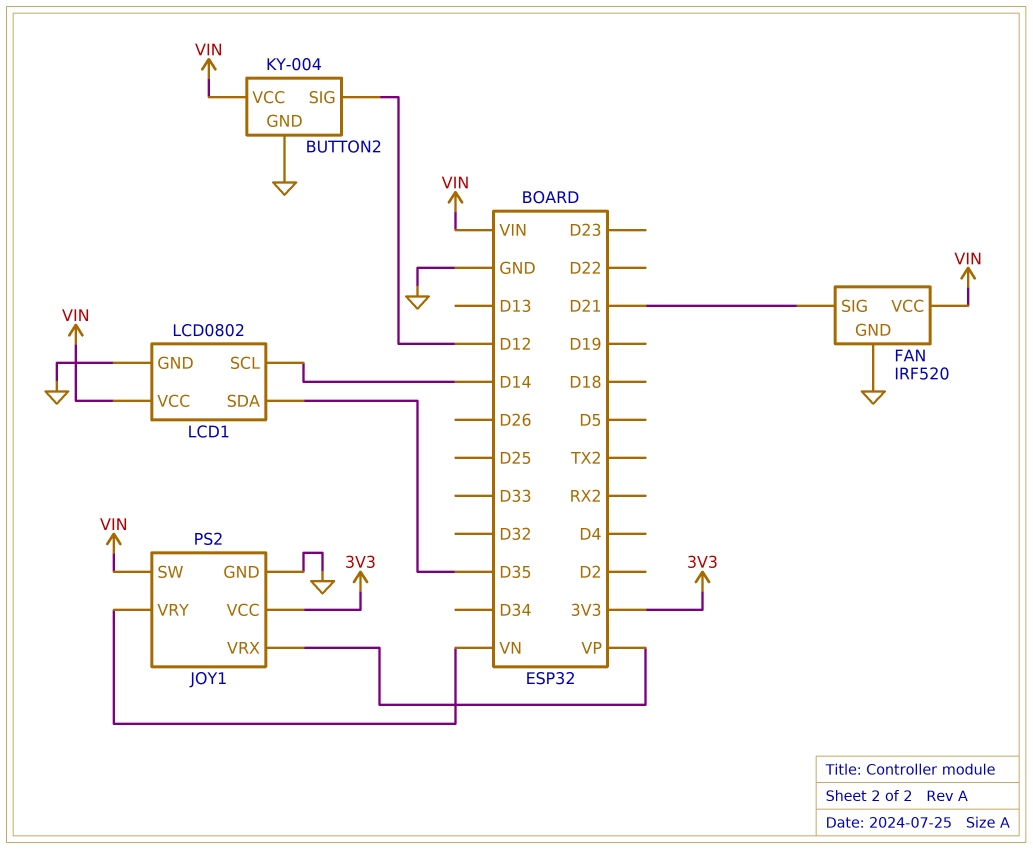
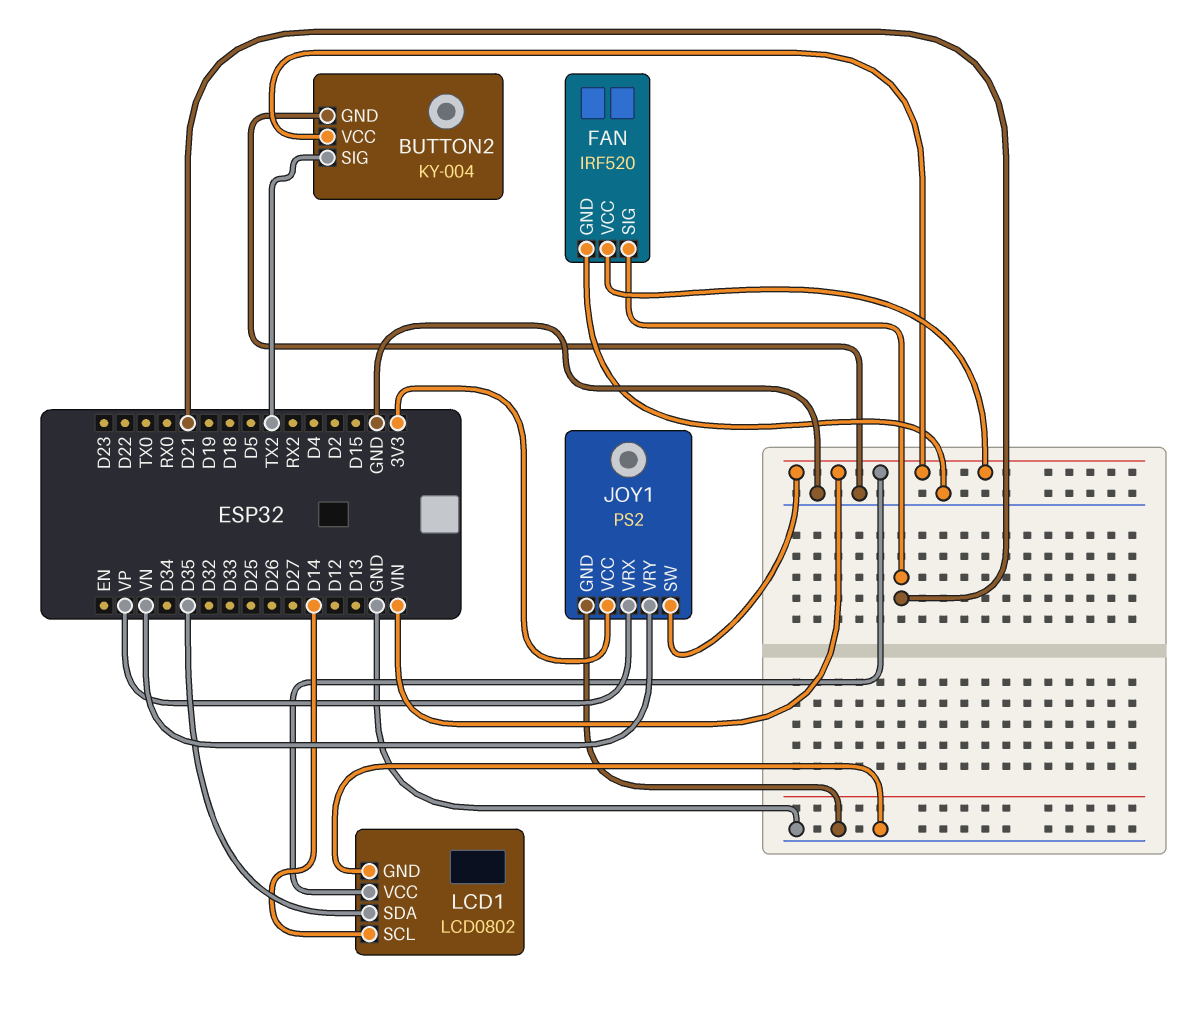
BUTTON2 pin SIG: D12 -> TX2

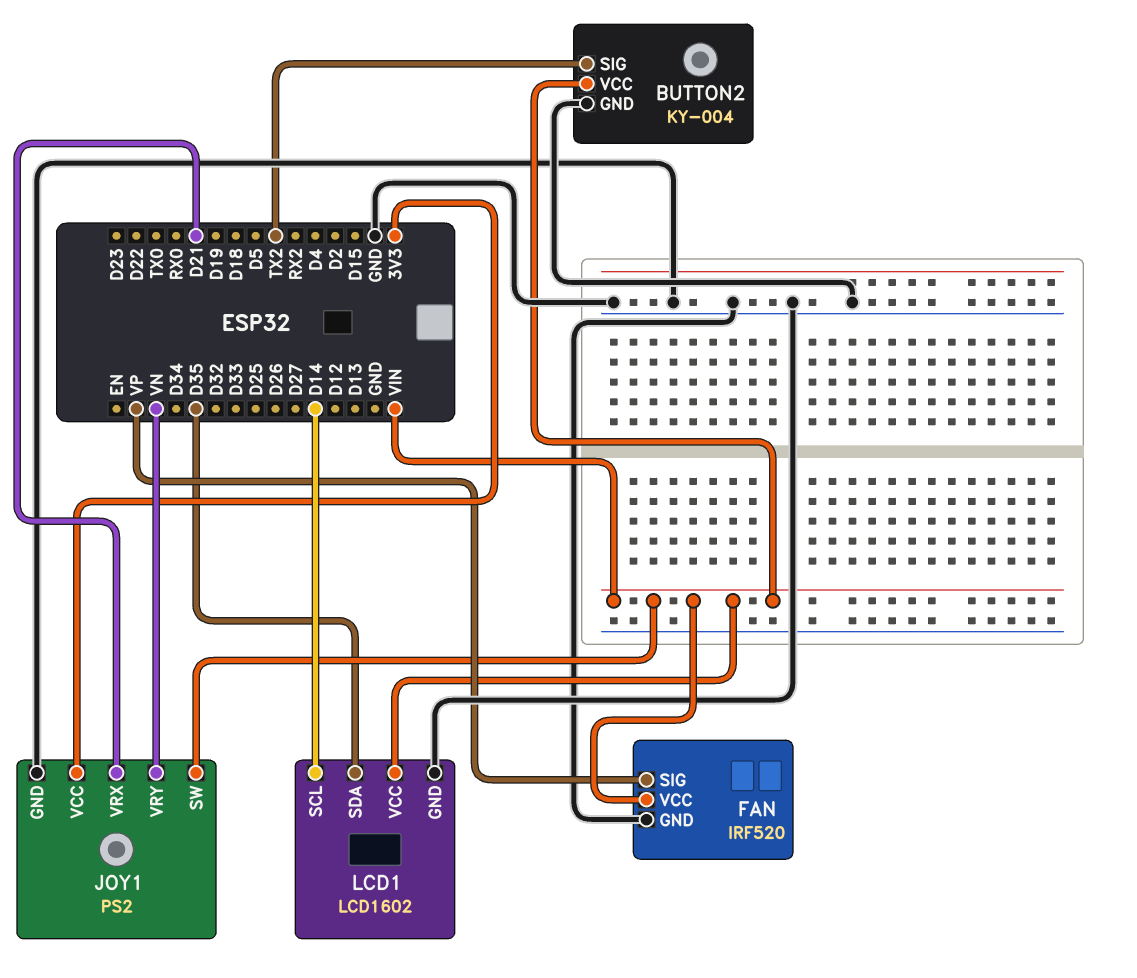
FAN pin SIG: D21 -> VP
JOY1 pin VRX: VP -> D21
LCD1: LCD0802 -> LCD1602

